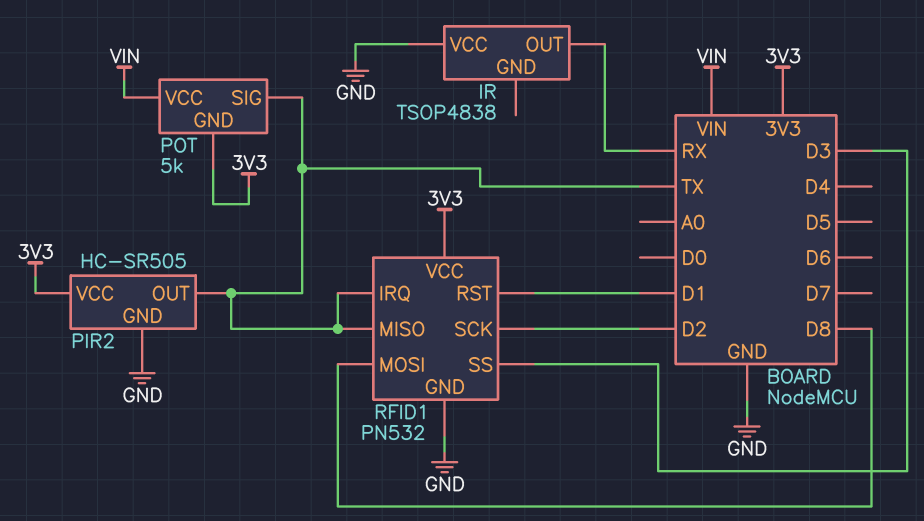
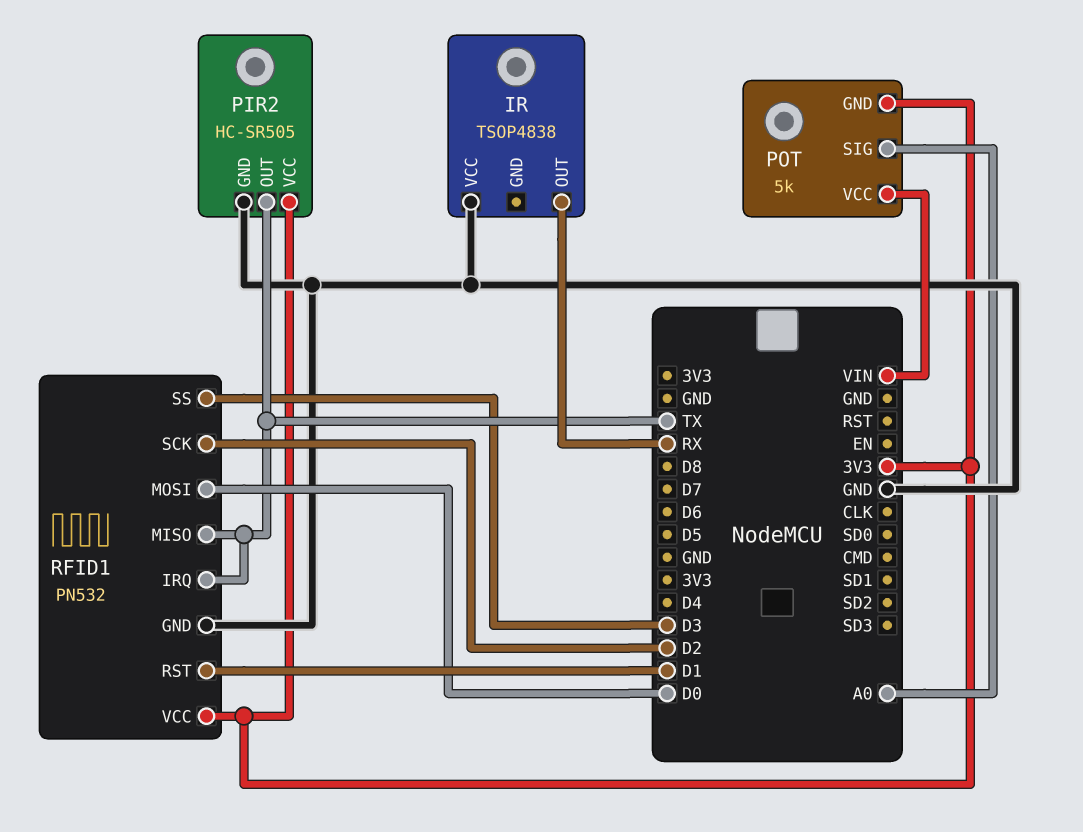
POT pin SIG: TX -> A0
RFID1 pin MOSI: D8 -> D0

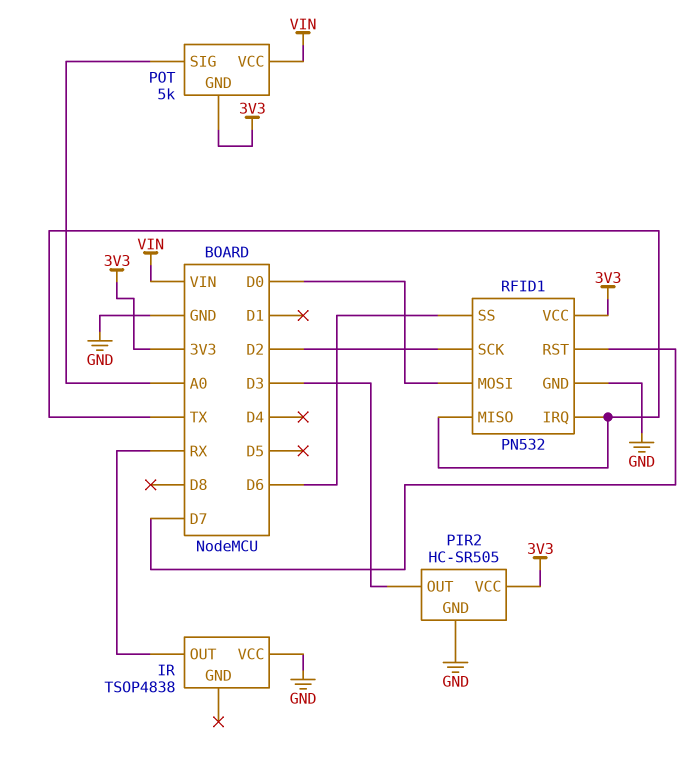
PIR2 pin OUT: TX -> D3
RFID1 pin RST: D1 -> D7
RFID1 pin SS: D3 -> D6

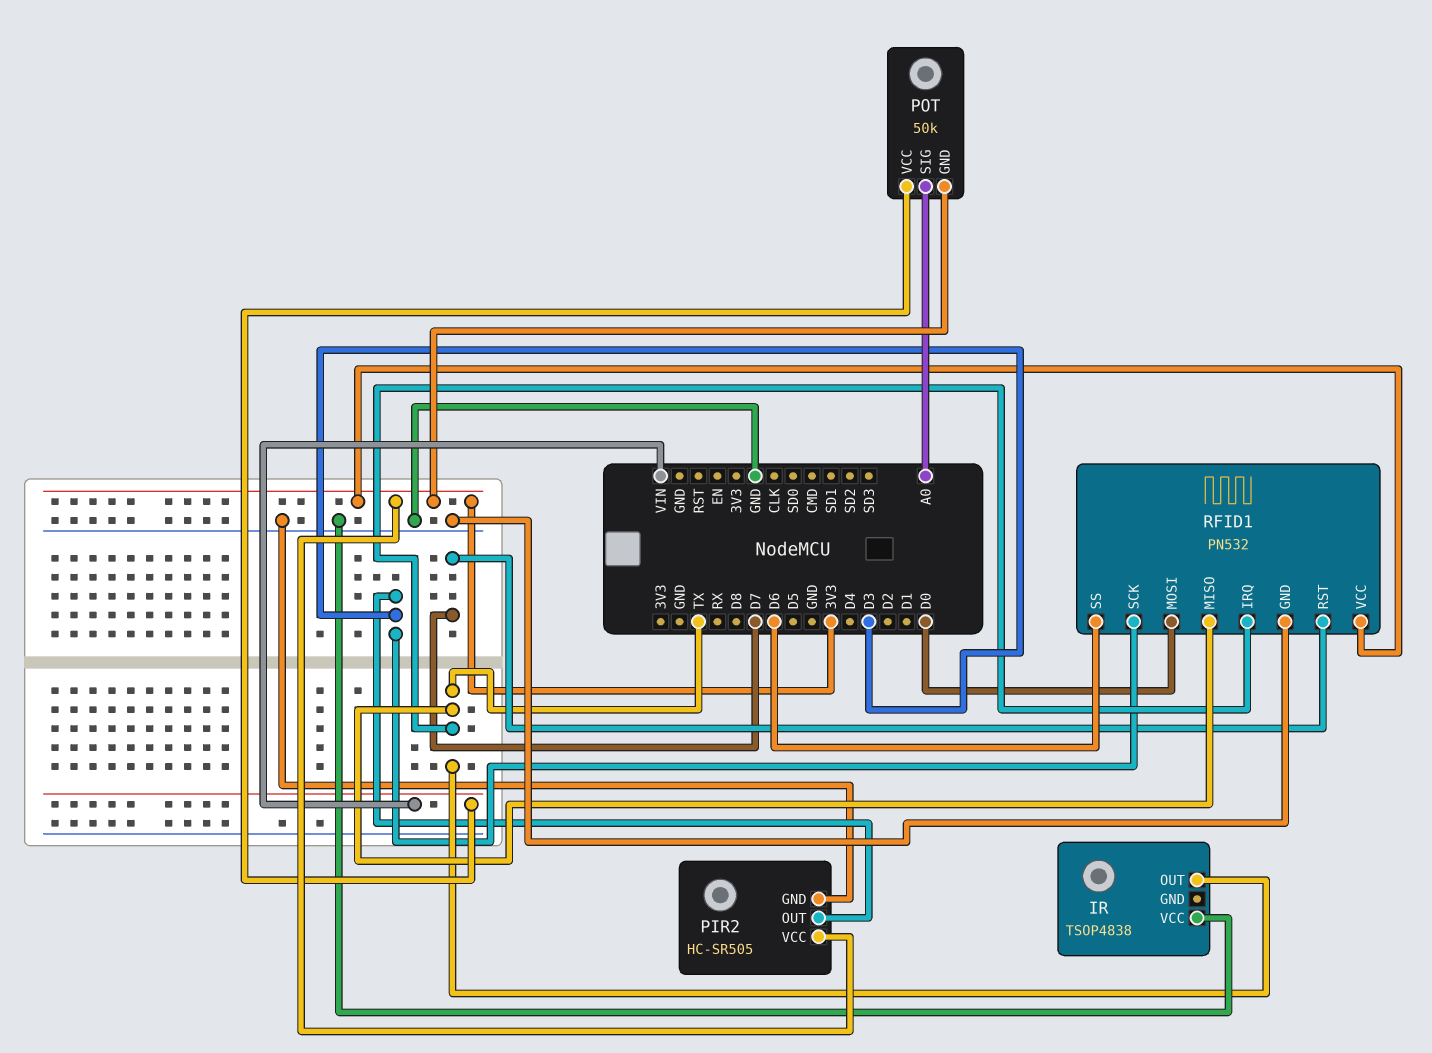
IR pin OUT: RX -> TX
POT: 5k -> 50k
RFID1 pin SCK: D2 -> D3

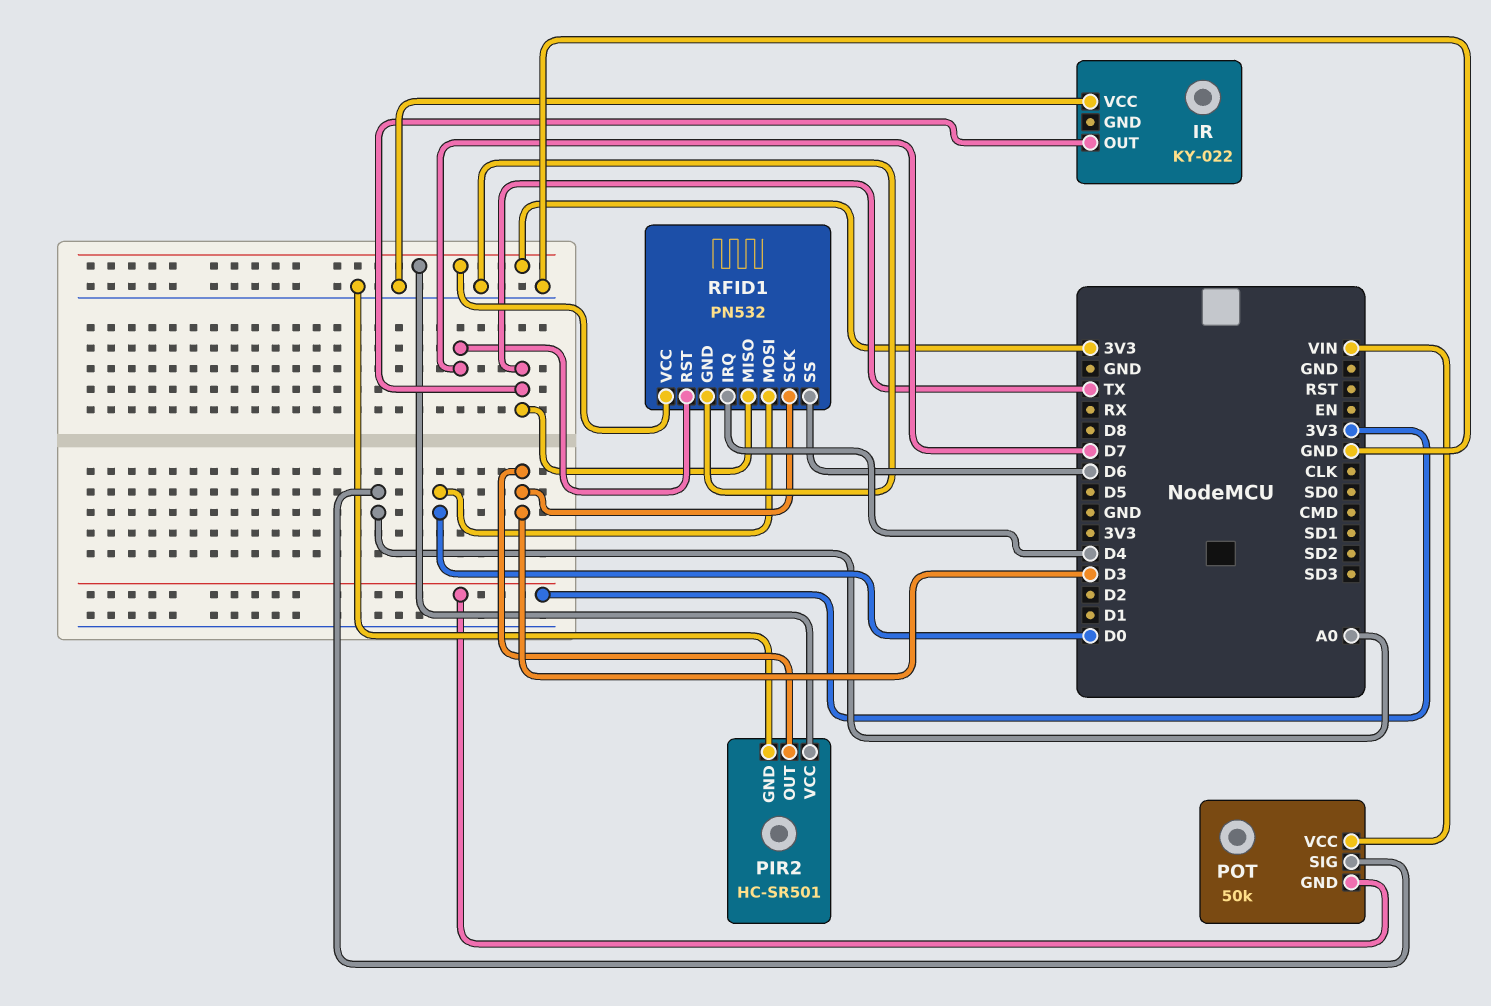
IR: TSOP4838 -> KY-022
PIR2: HC-SR505 -> HC-SR501
RFID1 pin IRQ: TX -> D4

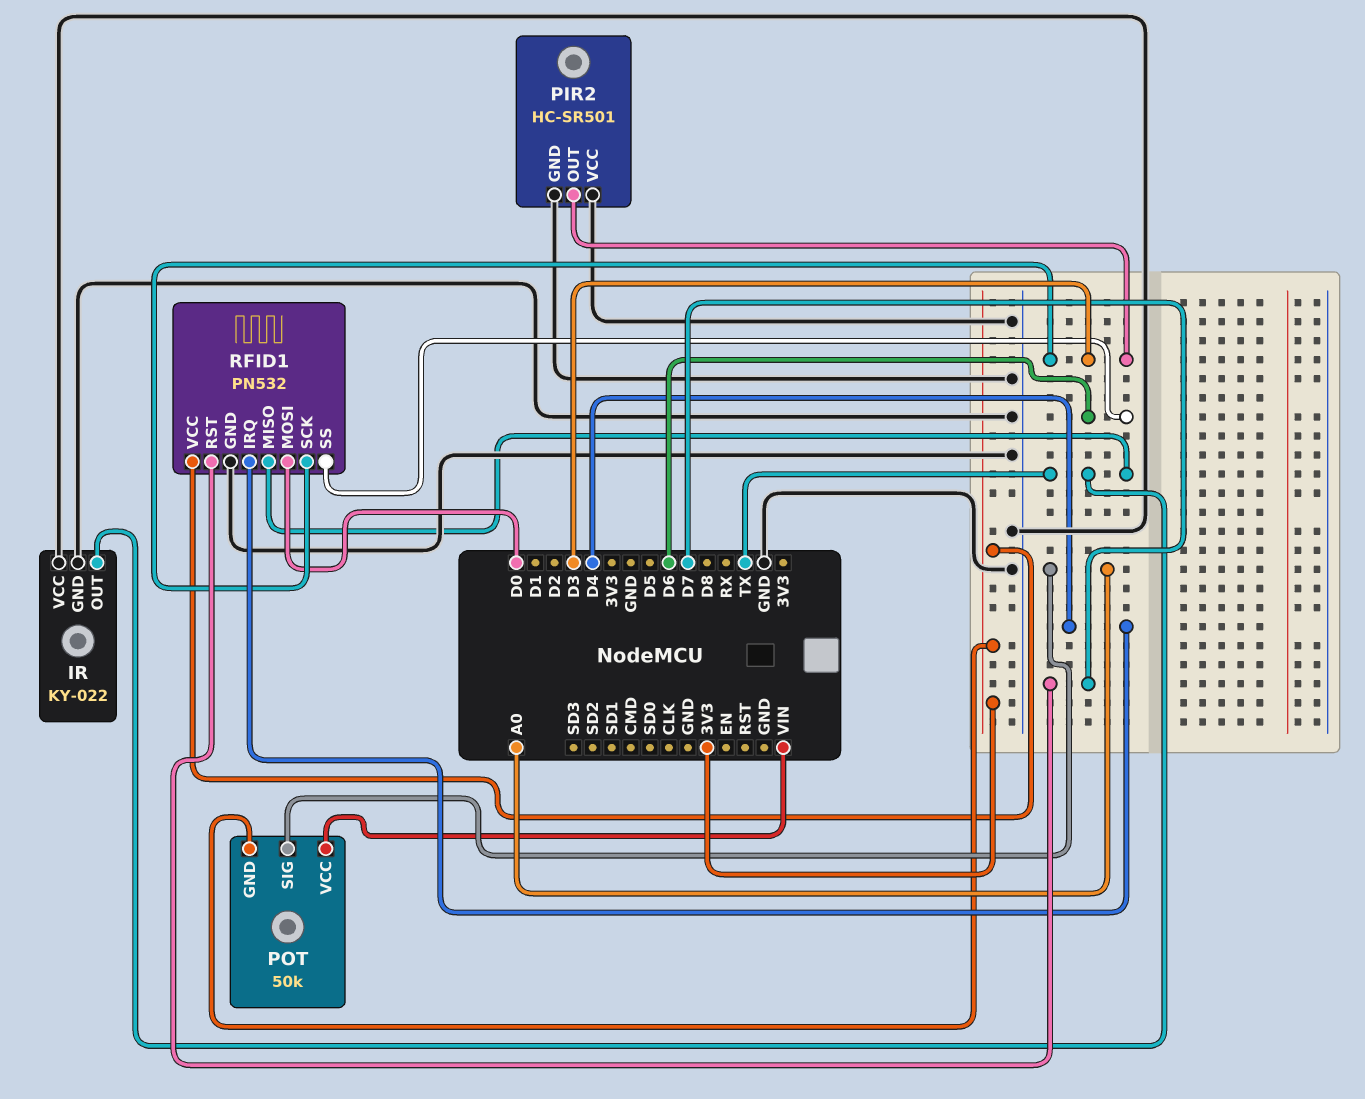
IR pin GND: none -> GND
PIR2 pin VCC: 3V3 -> GND

